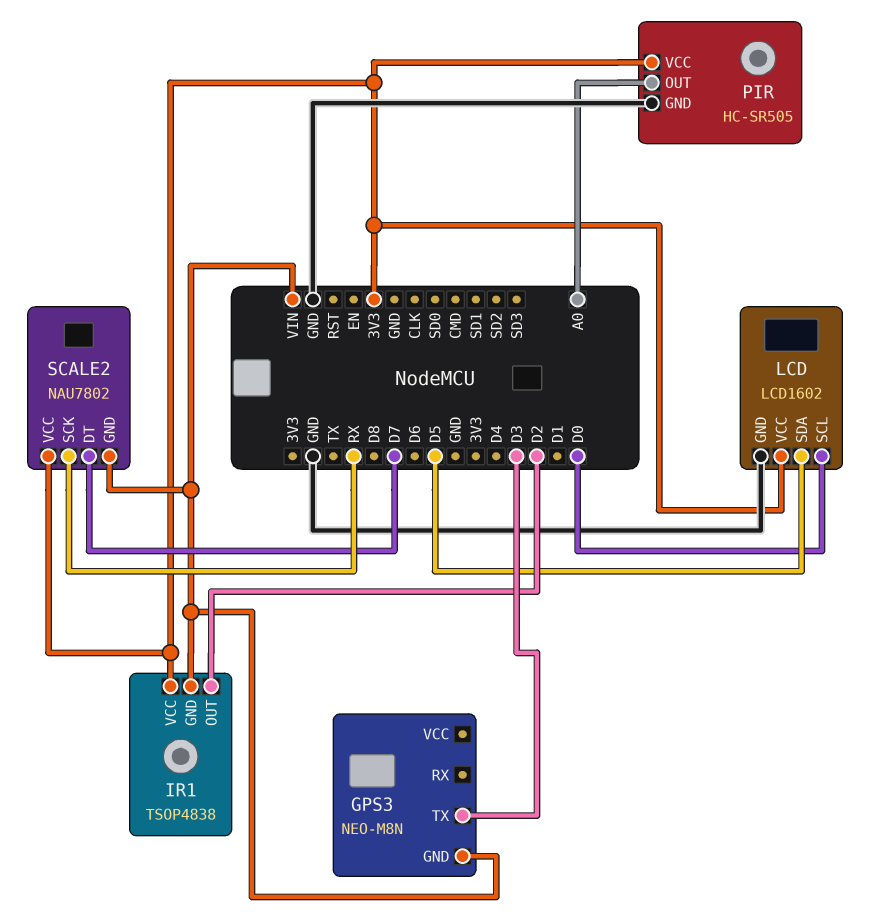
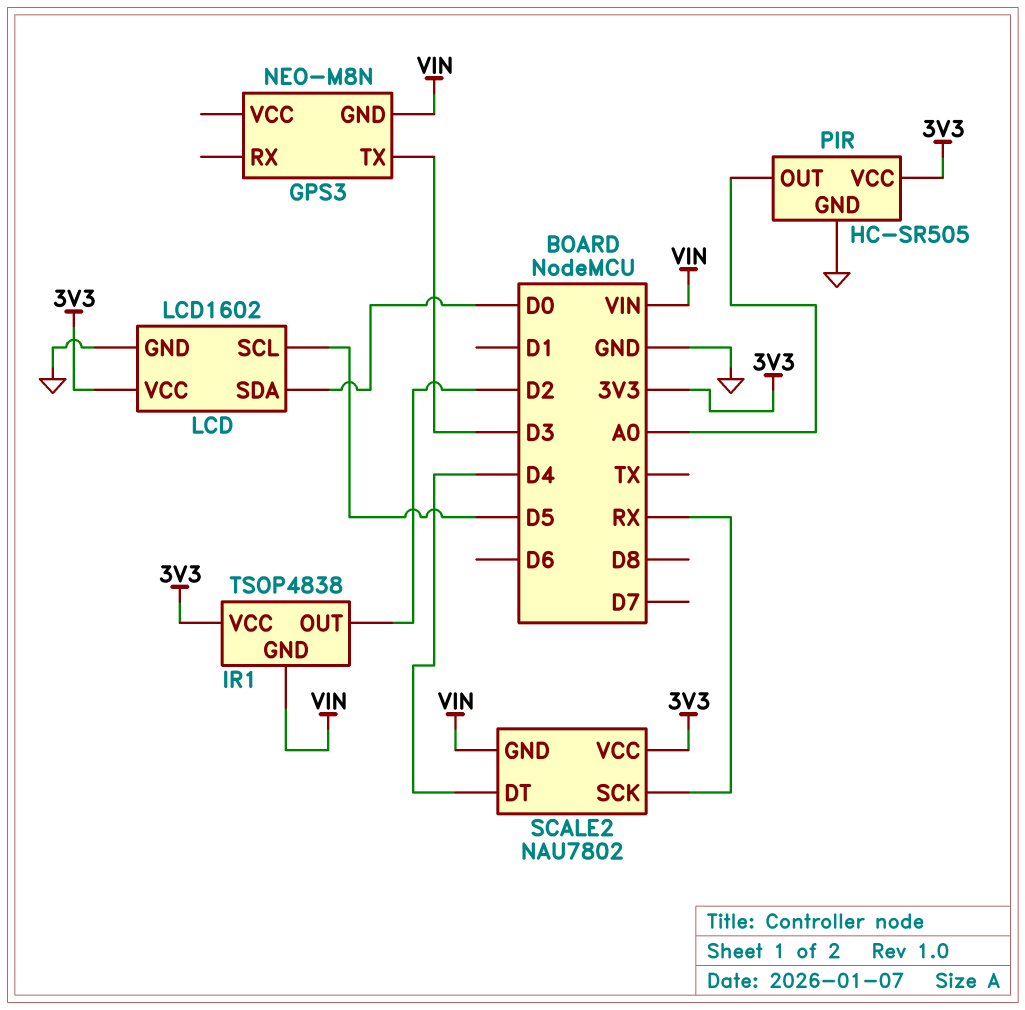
LCD pin SCL: D0 -> D5
LCD pin SDA: D5 -> D0
SCALE2 pin DT: D7 -> D4

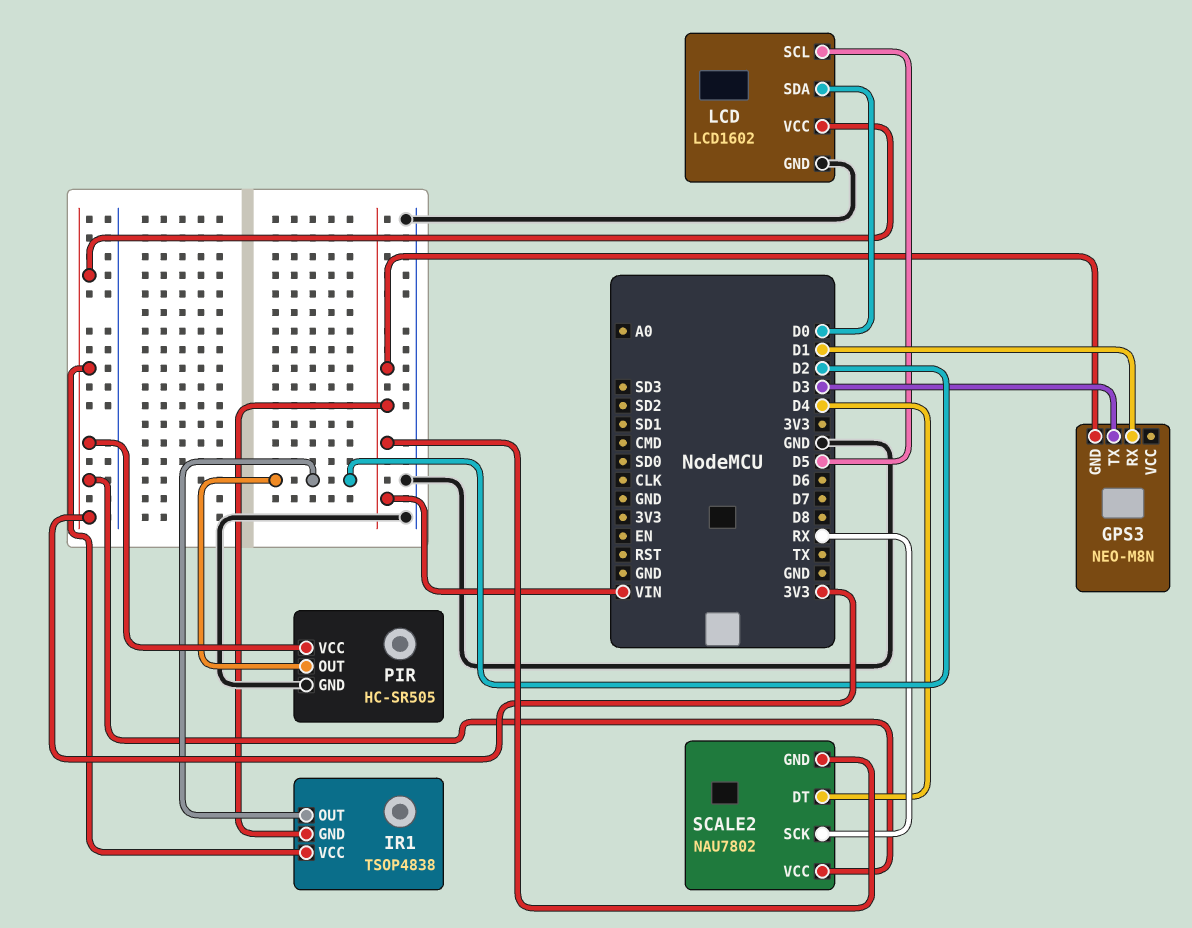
GPS3 pin RX: none -> D1
PIR pin OUT: A0 -> D2

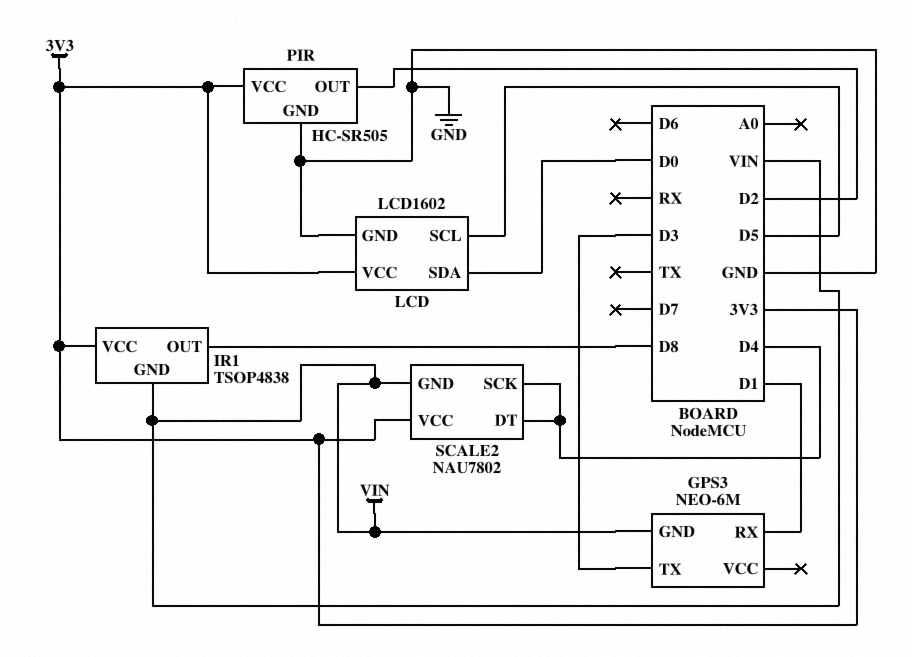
GPS3: NEO-M8N -> NEO-6M
IR1 pin OUT: D2 -> D8
SCALE2 pin SCK: RX -> D4

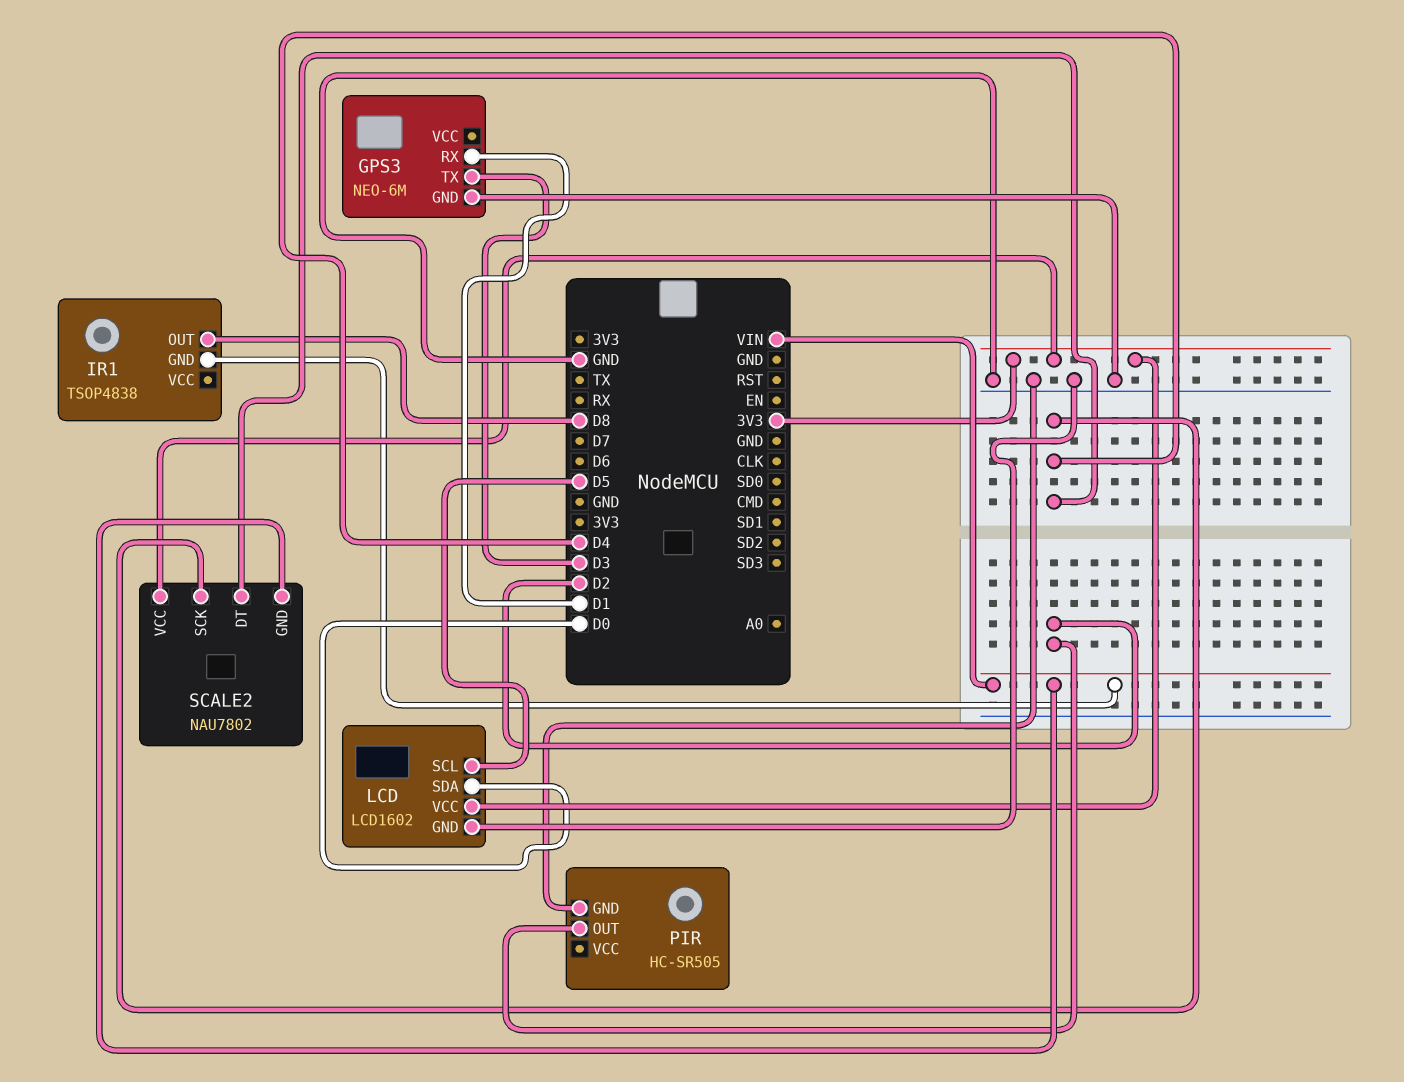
GPS3 pin GND: VIN -> GND
IR1 pin VCC: 3V3 -> none
PIR pin VCC: 3V3 -> none

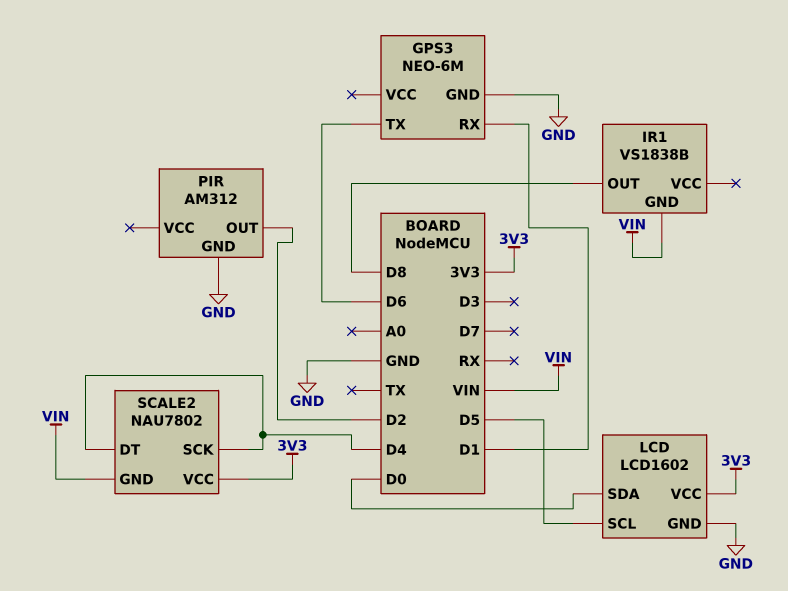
GPS3 pin TX: D3 -> D6
IR1: TSOP4838 -> VS1838B
PIR: HC-SR505 -> AM312

